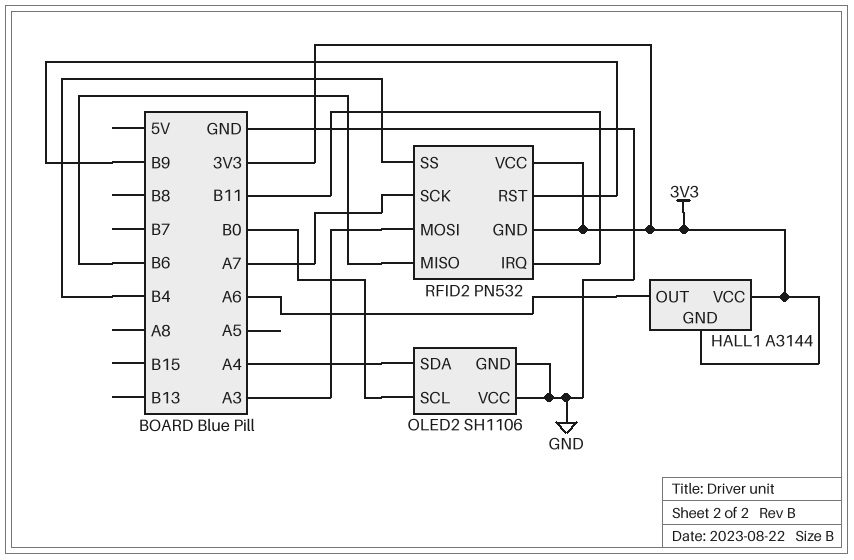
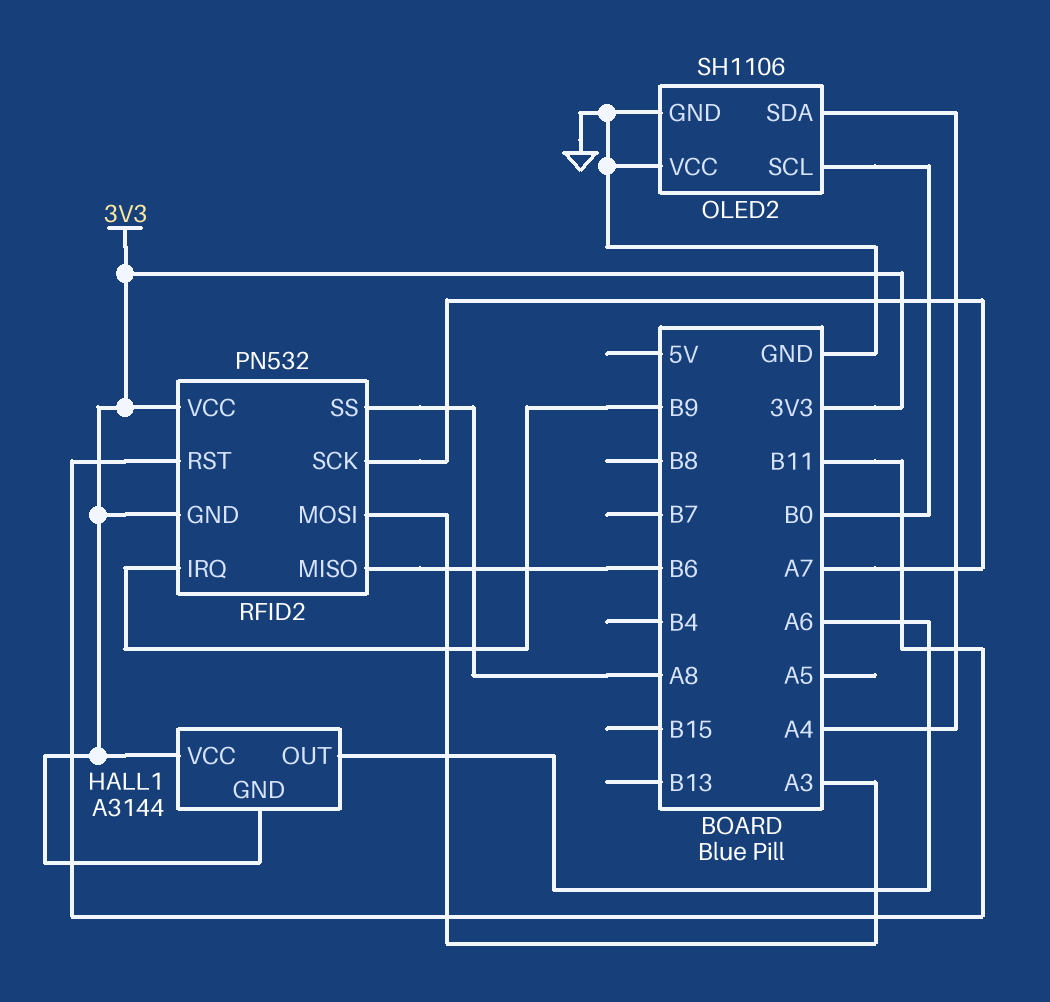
RFID2 pin IRQ: B11 -> B9
RFID2 pin RST: B9 -> B11
RFID2 pin SS: B4 -> A8

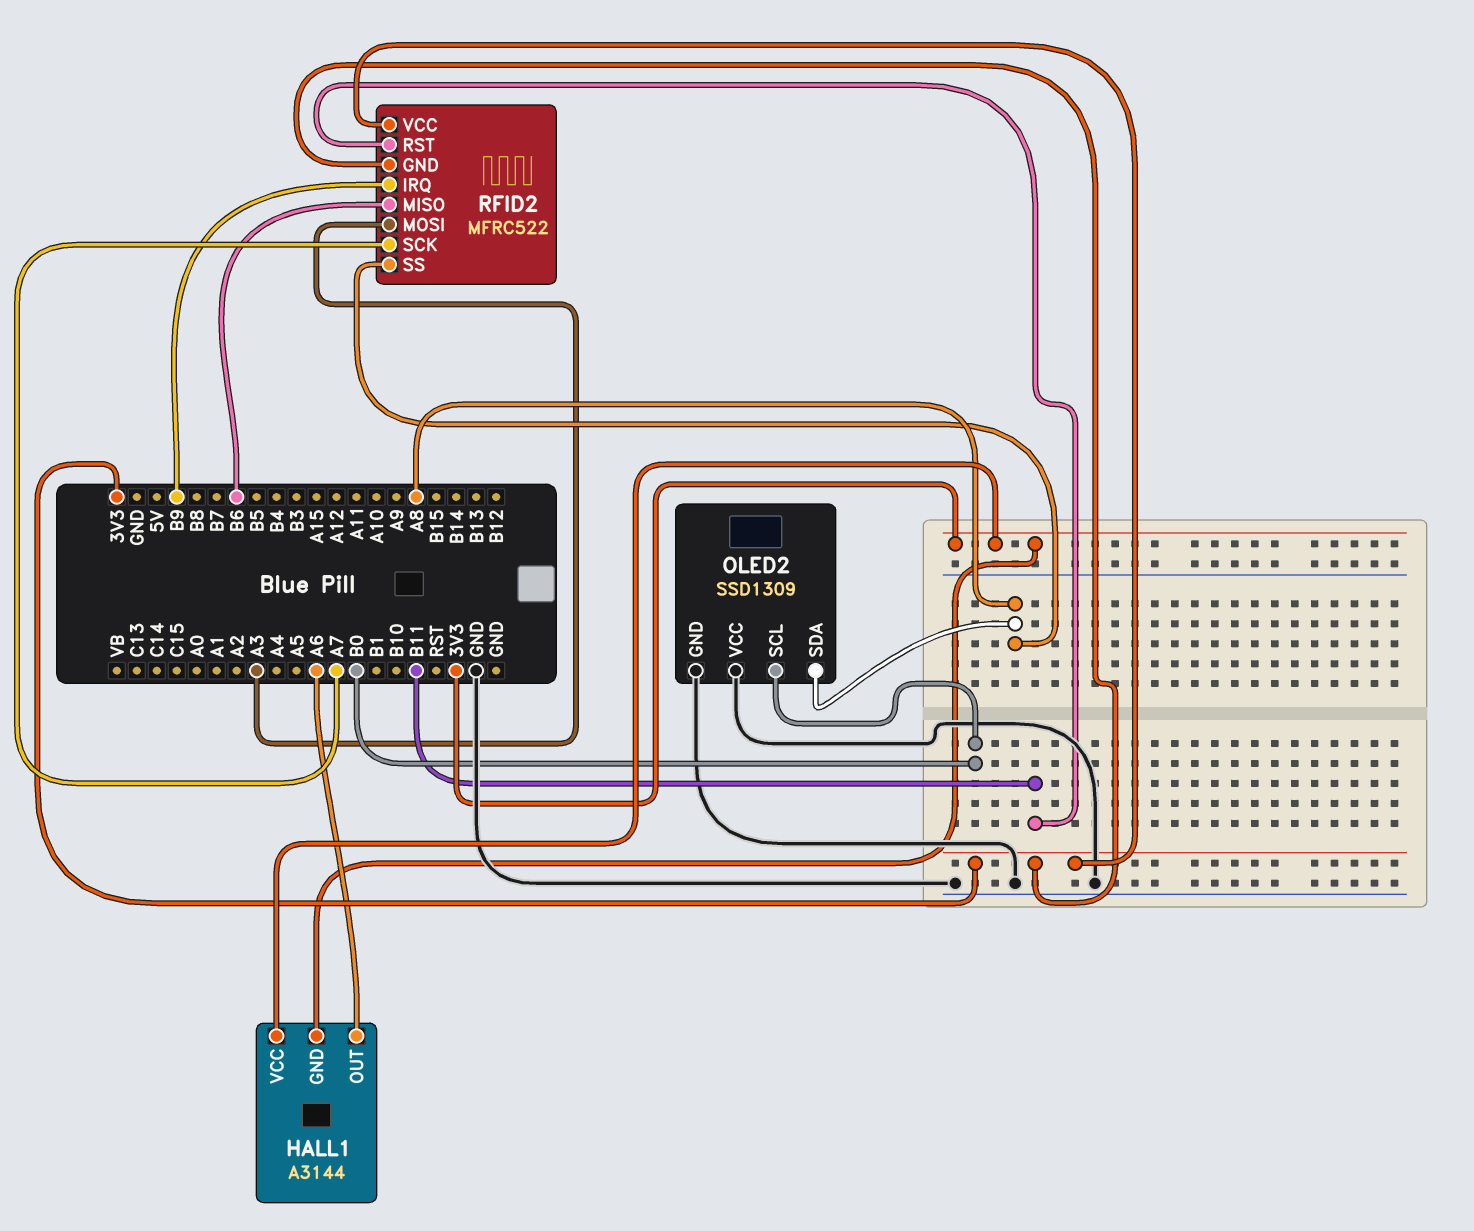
OLED2: SH1106 -> SSD1309
OLED2 pin SDA: A4 -> A8
RFID2: PN532 -> MFRC522

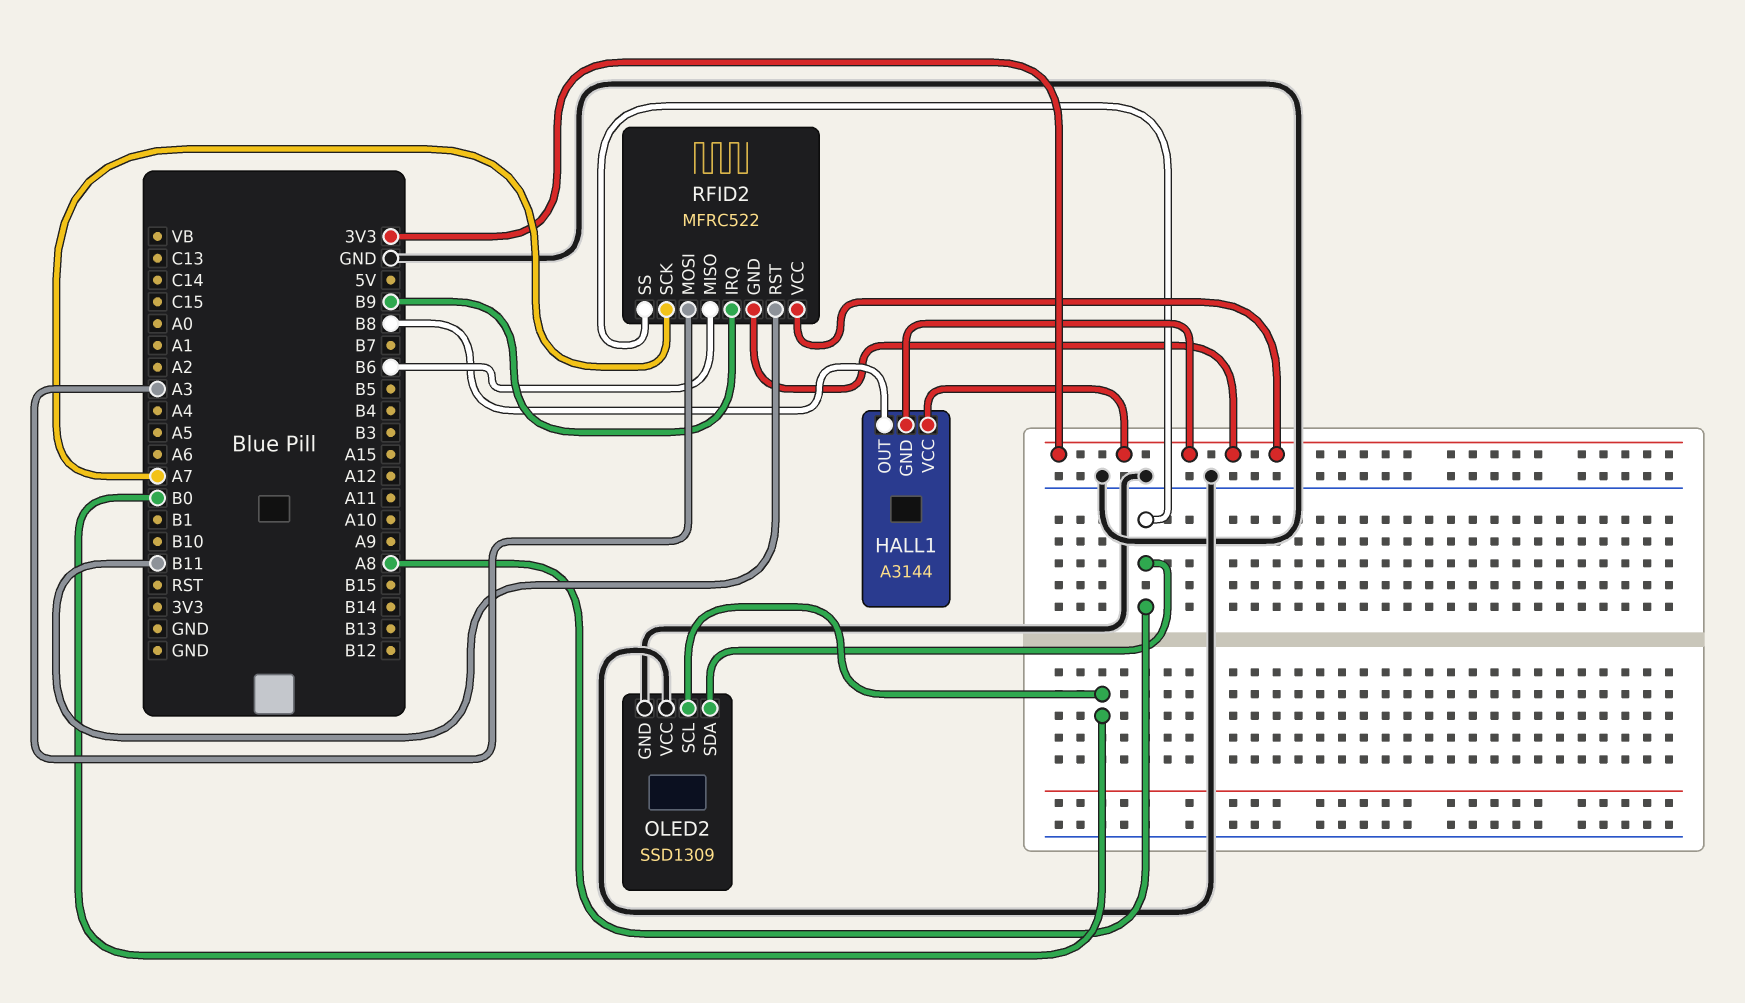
HALL1 pin OUT: A6 -> B8

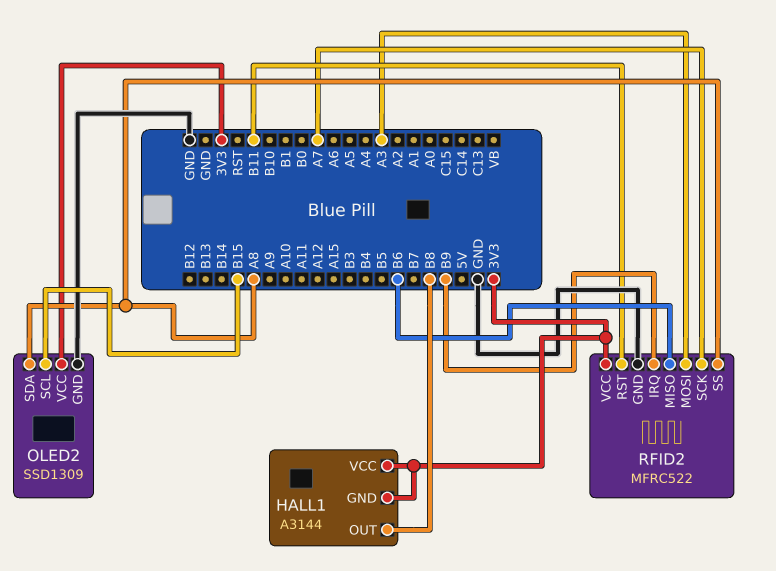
OLED2 pin SCL: B0 -> B15
OLED2 pin VCC: GND -> 3V3
RFID2 pin GND: 3V3 -> GND

